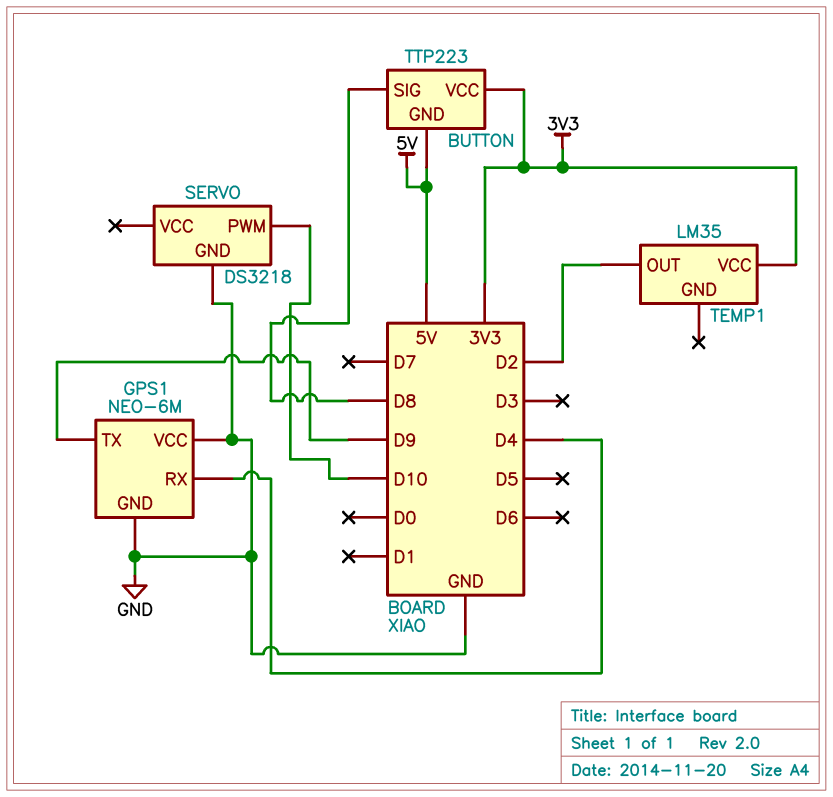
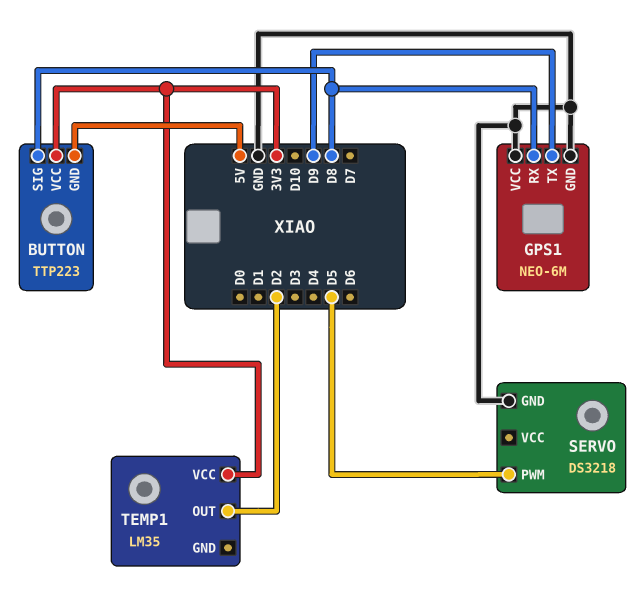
GPS1 pin RX: D4 -> D8
SERVO pin PWM: D10 -> D5

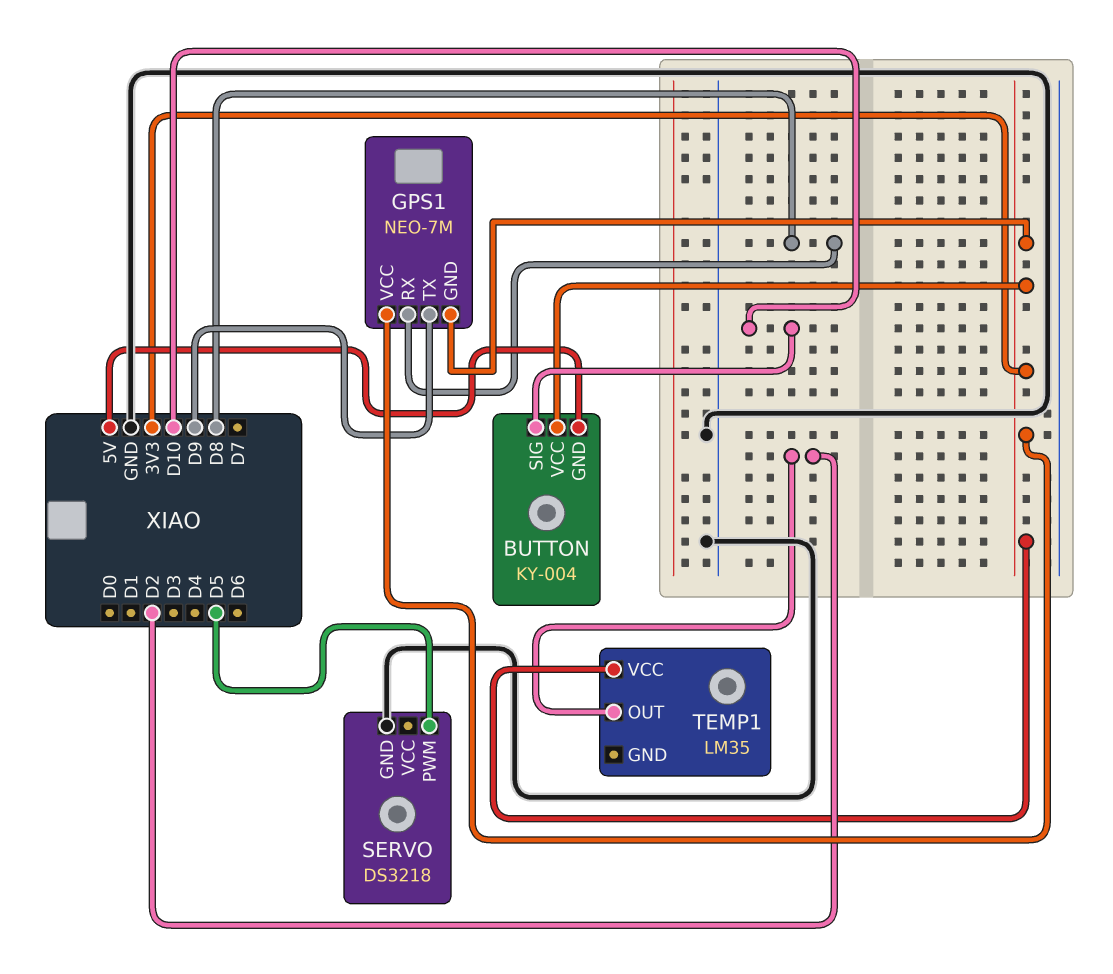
BUTTON: TTP223 -> KY-004
BUTTON pin SIG: D8 -> D10
GPS1: NEO-6M -> NEO-7M
GPS1 pin GND: GND -> 3V3
GPS1 pin VCC: GND -> 3V3

